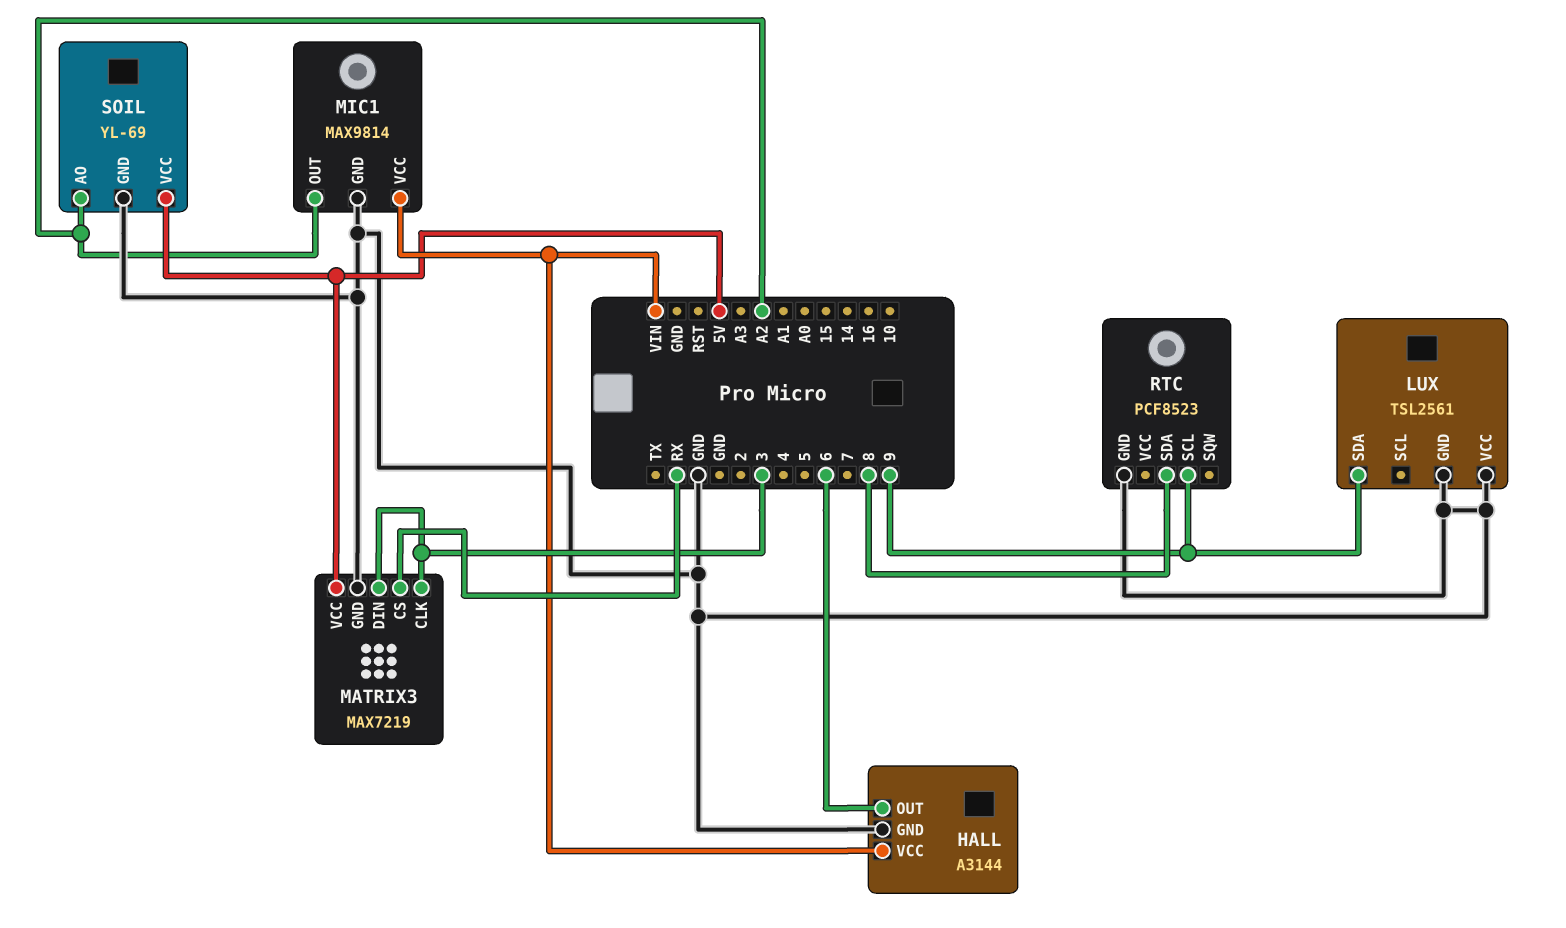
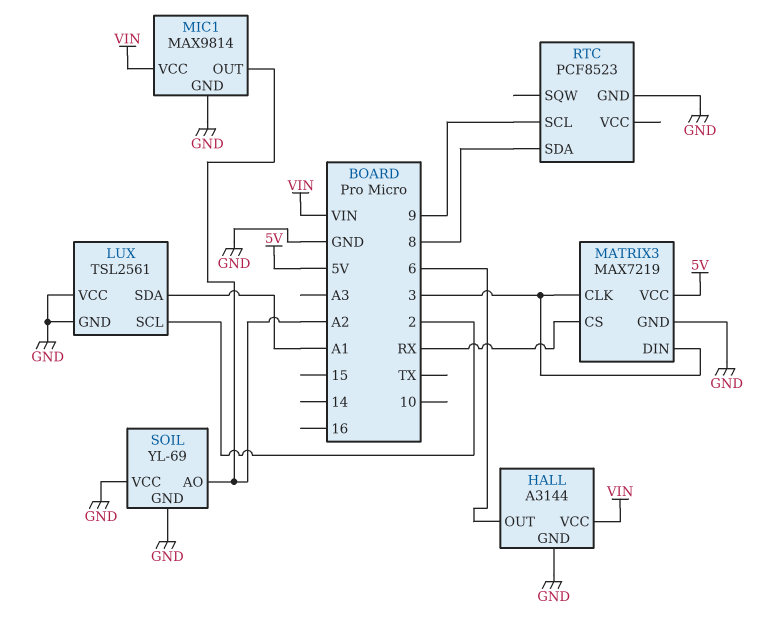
LUX pin SCL: none -> 2
LUX pin SDA: 9 -> A1
SOIL pin VCC: 5V -> GND

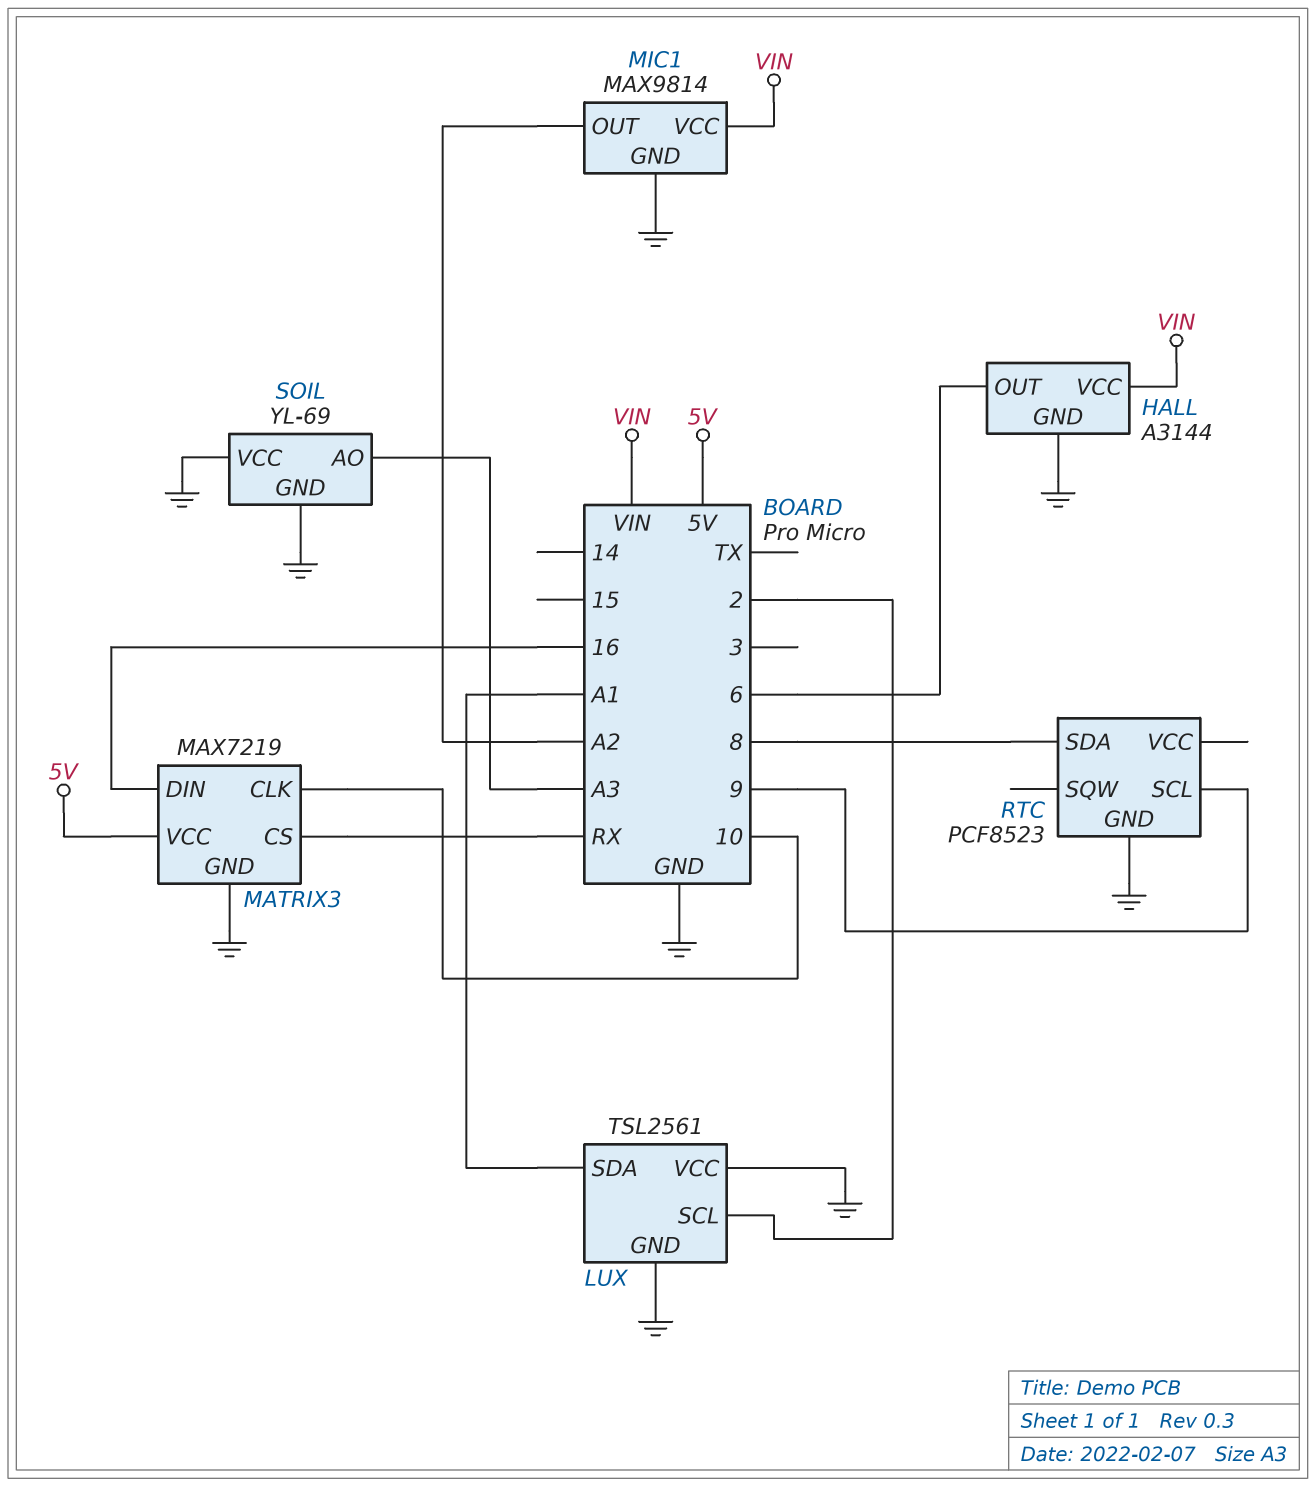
MATRIX3 pin CLK: 3 -> 10
MATRIX3 pin DIN: 3 -> 16
SOIL pin AO: A2 -> A3

